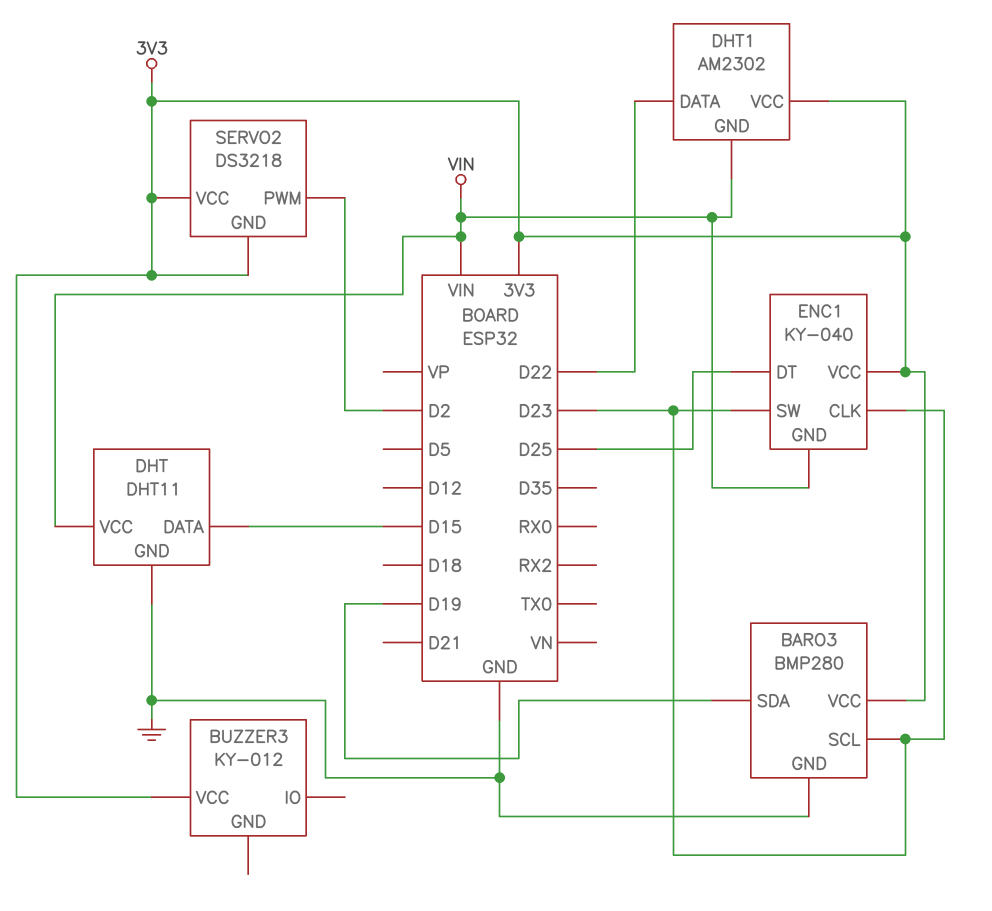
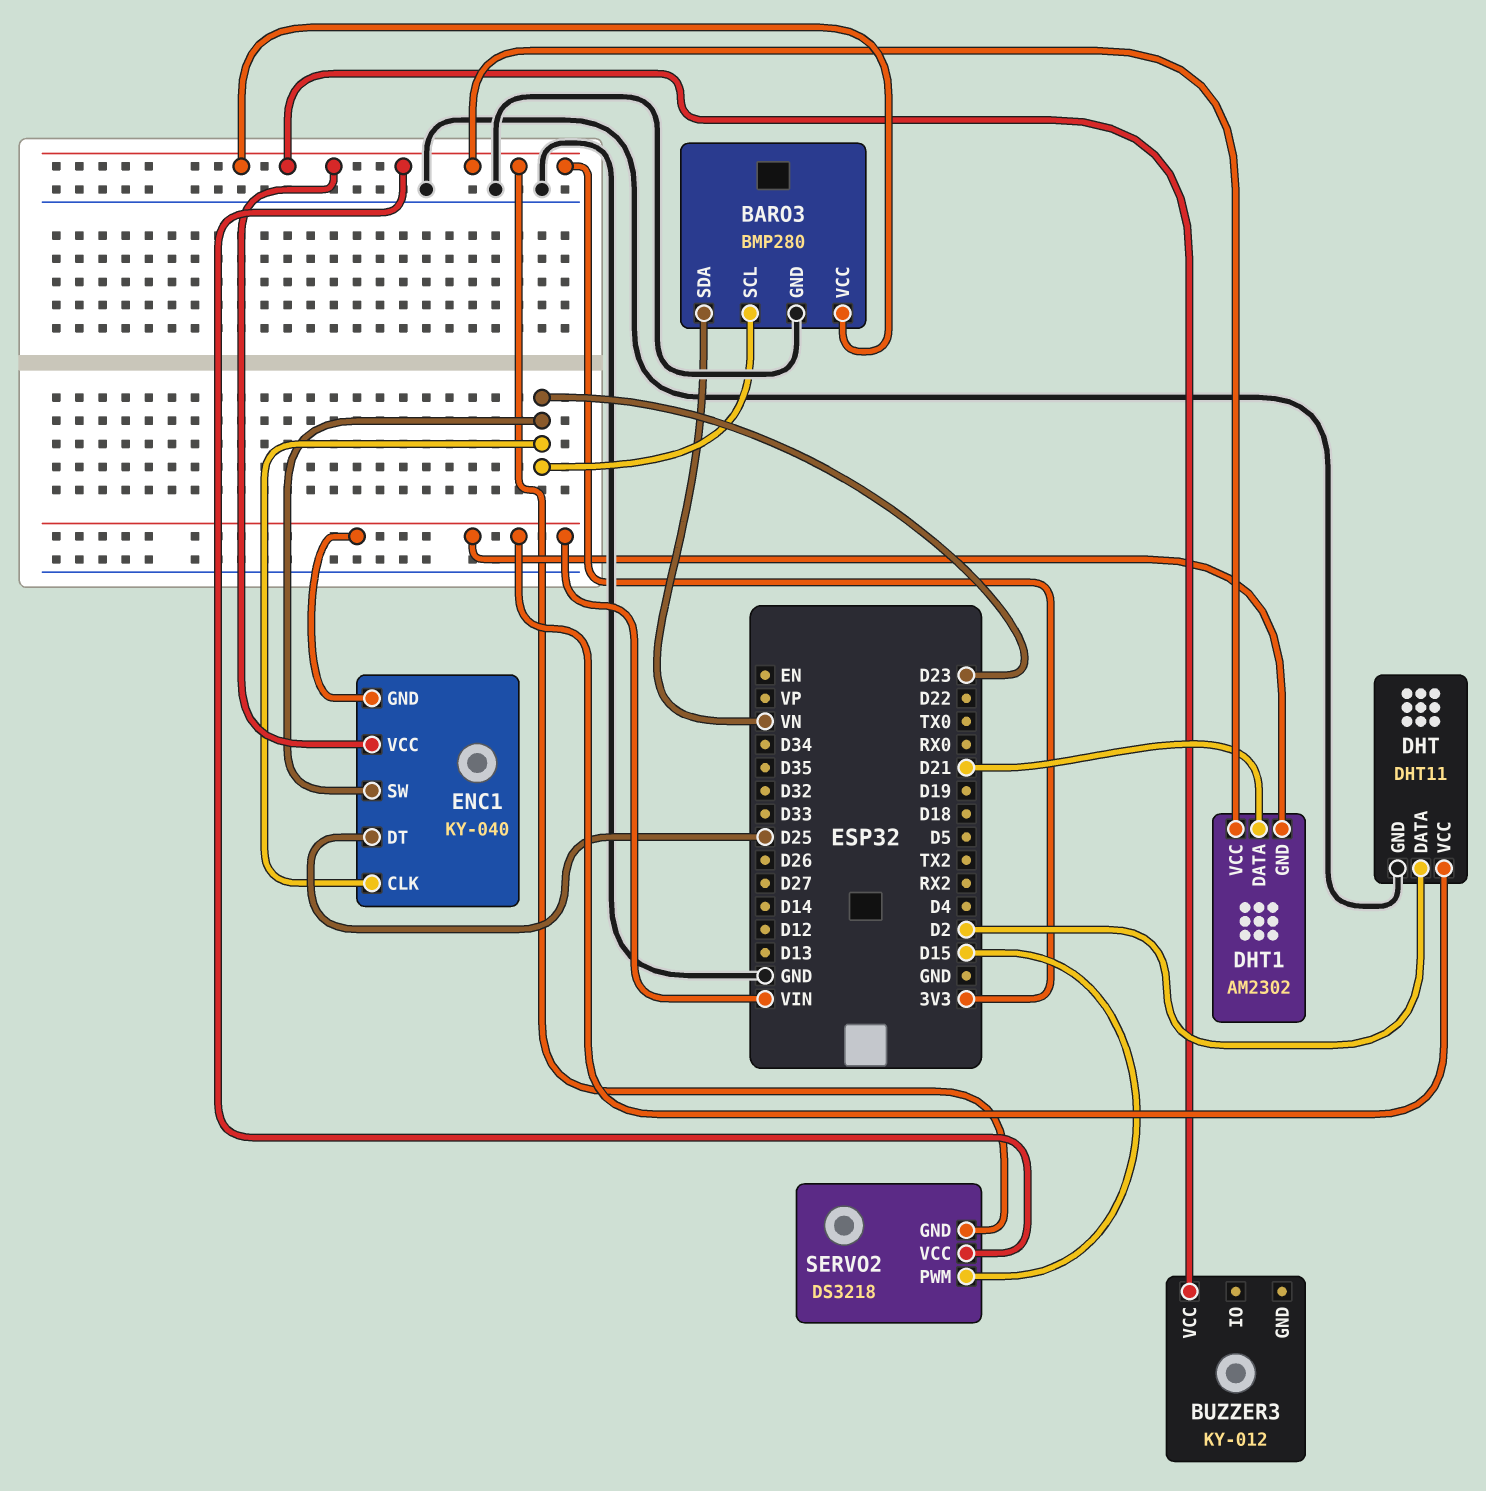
BARO3 pin SDA: D19 -> VN
DHT pin DATA: D15 -> D2
DHT1 pin DATA: D22 -> D21
SERVO2 pin PWM: D2 -> D15

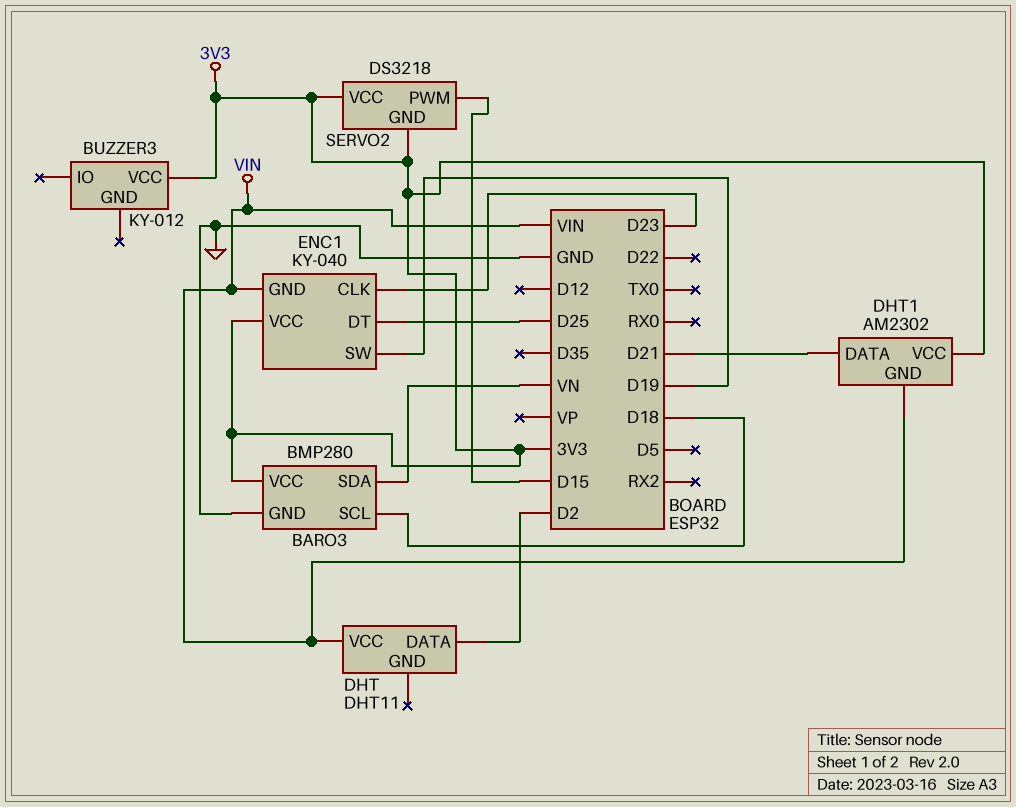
BARO3 pin SCL: D23 -> D18
DHT pin GND: GND -> none
ENC1 pin SW: D23 -> D19

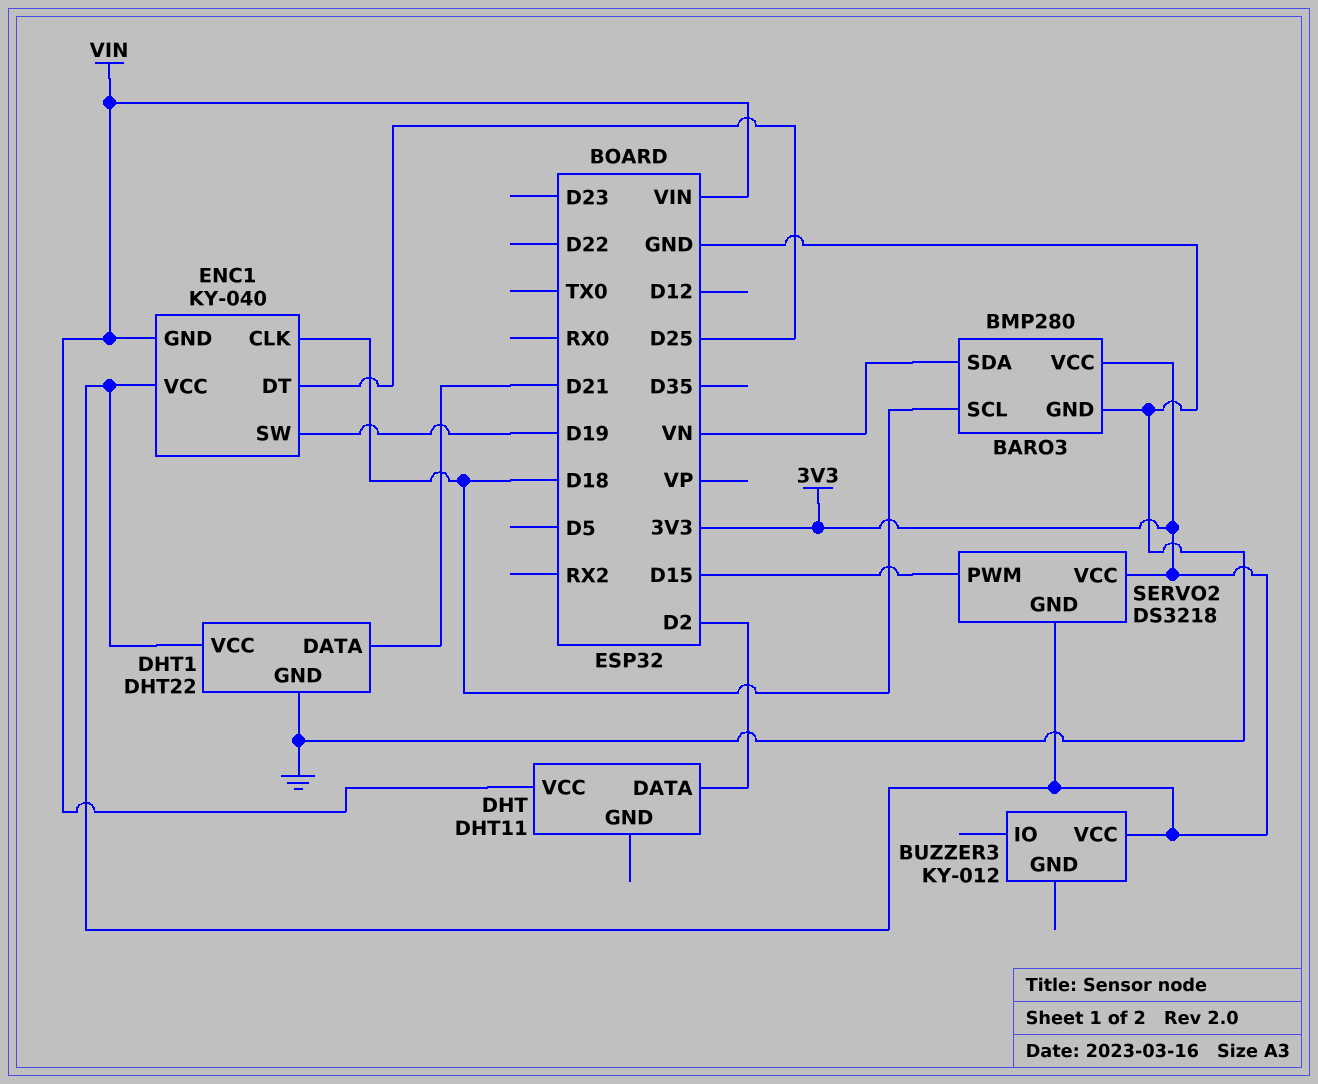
DHT1: AM2302 -> DHT22
DHT1 pin GND: VIN -> GND
ENC1 pin CLK: D23 -> D18

